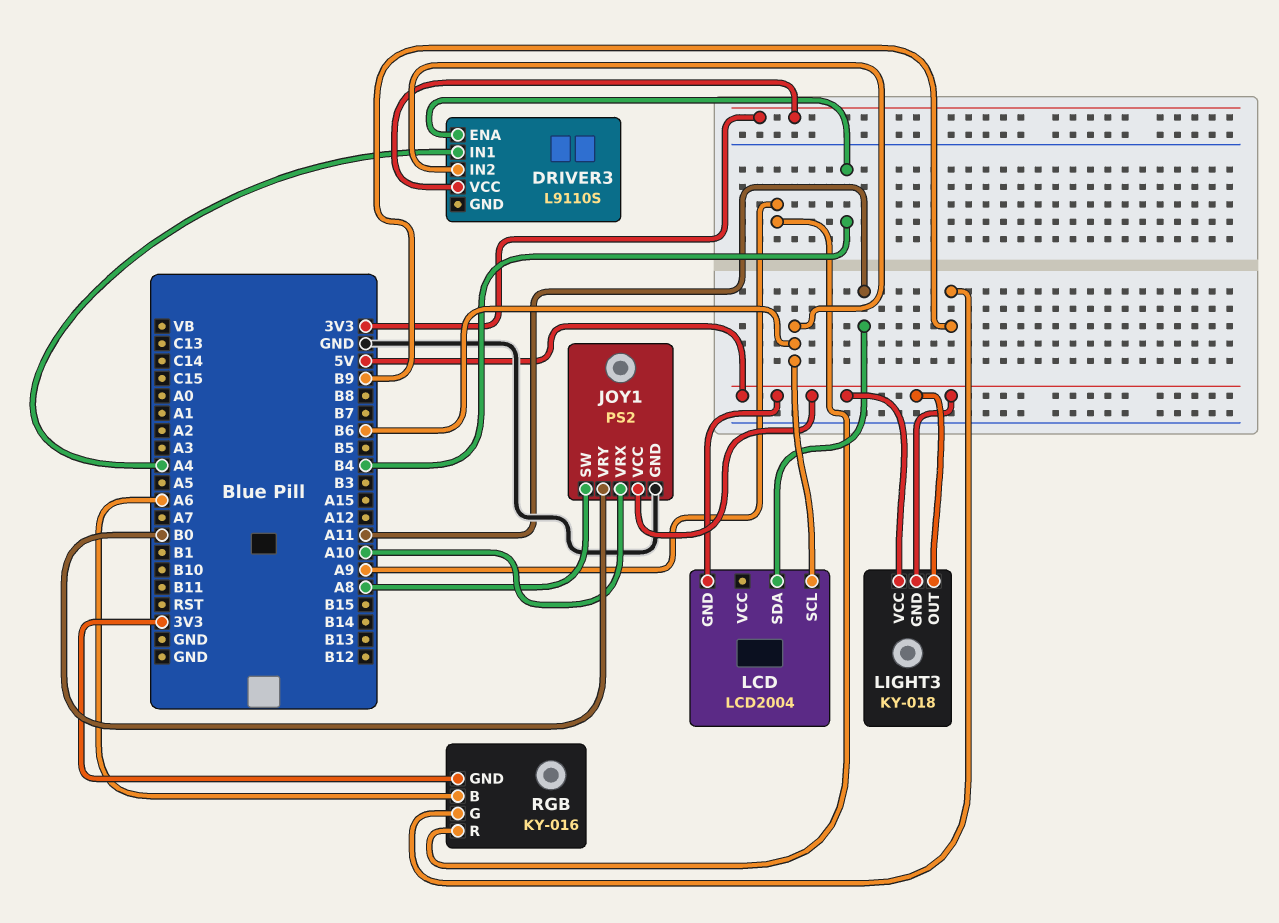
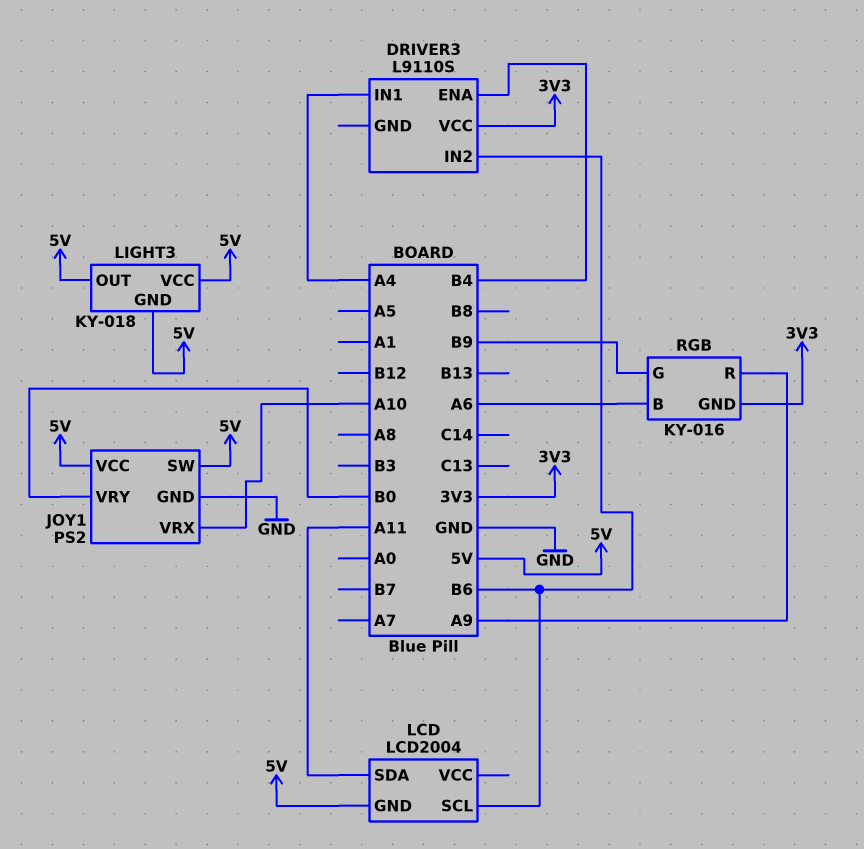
JOY1 pin SW: A8 -> 5V

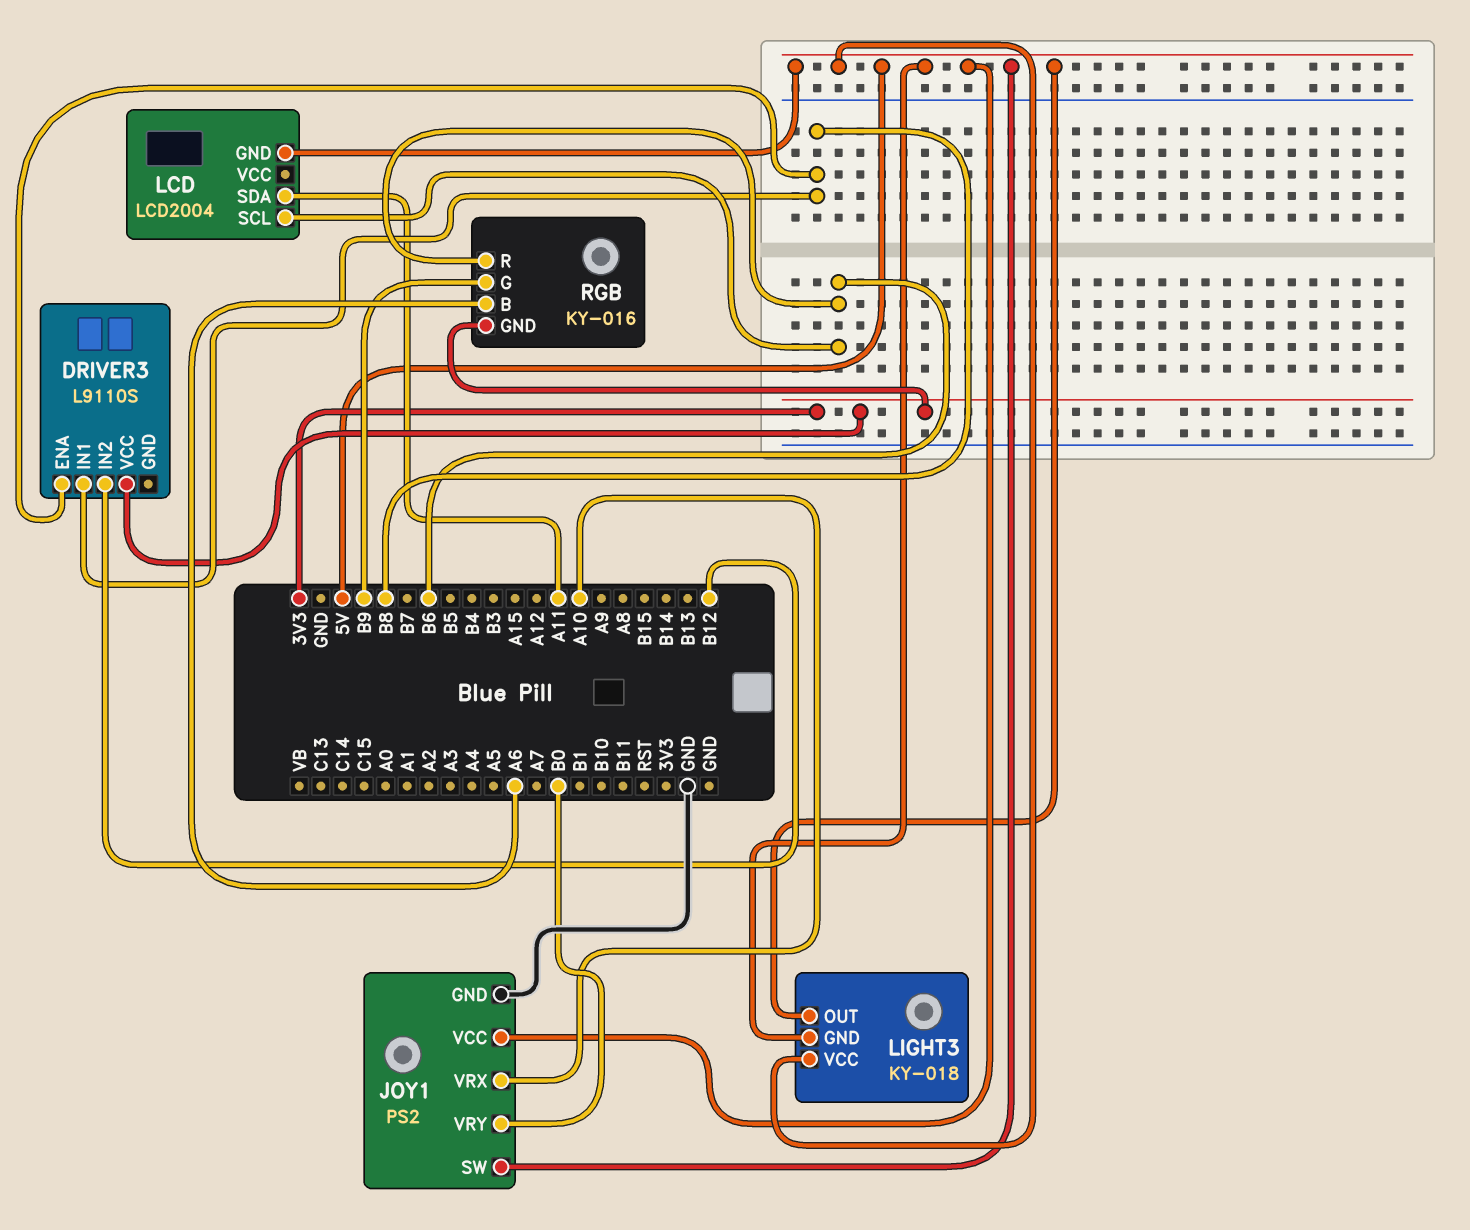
DRIVER3 pin ENA: B4 -> B8
DRIVER3 pin IN1: A4 -> B8
DRIVER3 pin IN2: B6 -> B12
RGB pin R: A9 -> B6

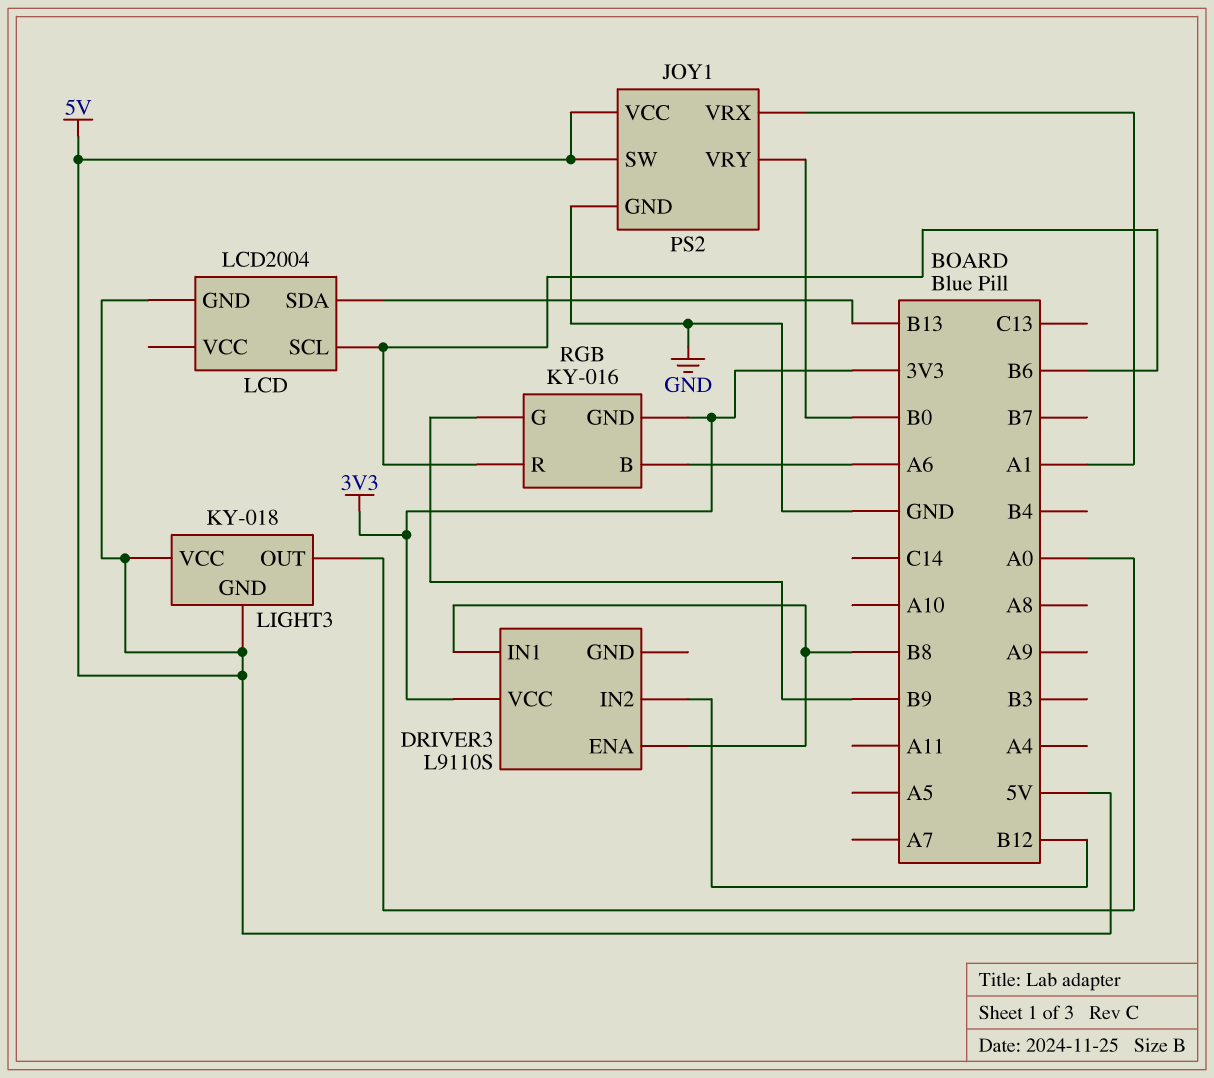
JOY1 pin VRX: A10 -> A1
LCD pin SDA: A11 -> B13
LIGHT3 pin OUT: 5V -> A0

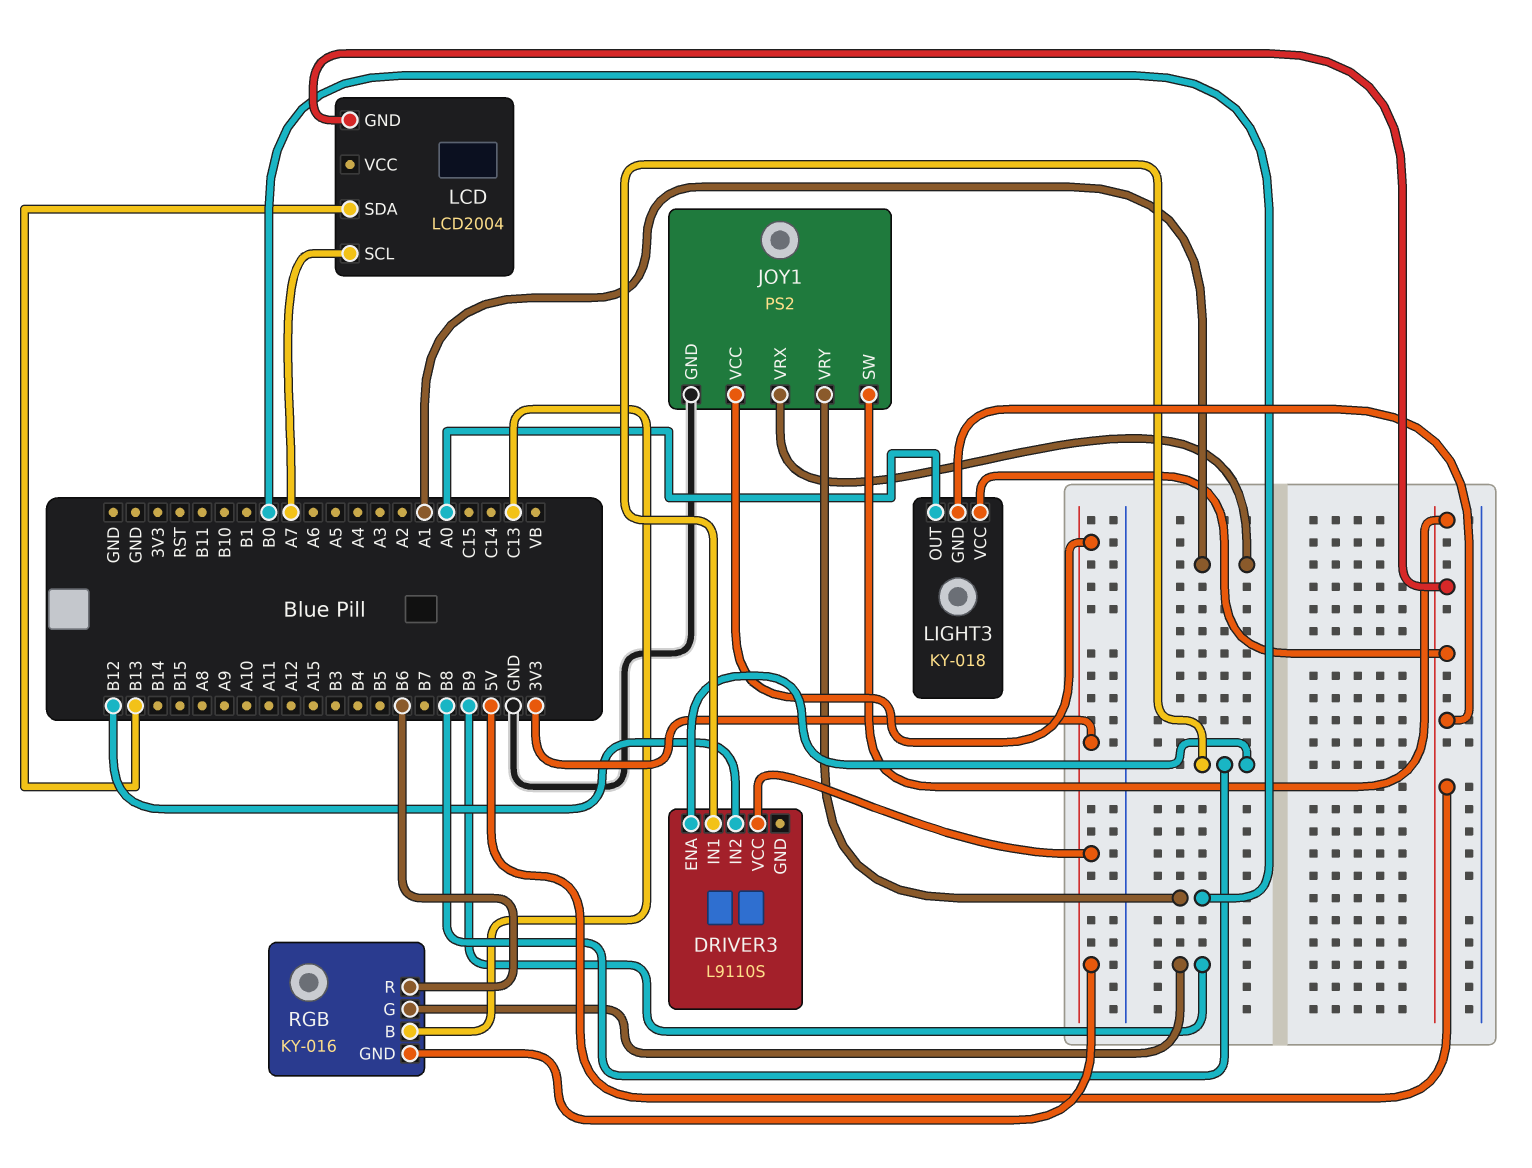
JOY1 pin VCC: 5V -> 3V3
LCD pin SCL: B6 -> A7
RGB pin B: A6 -> C13

